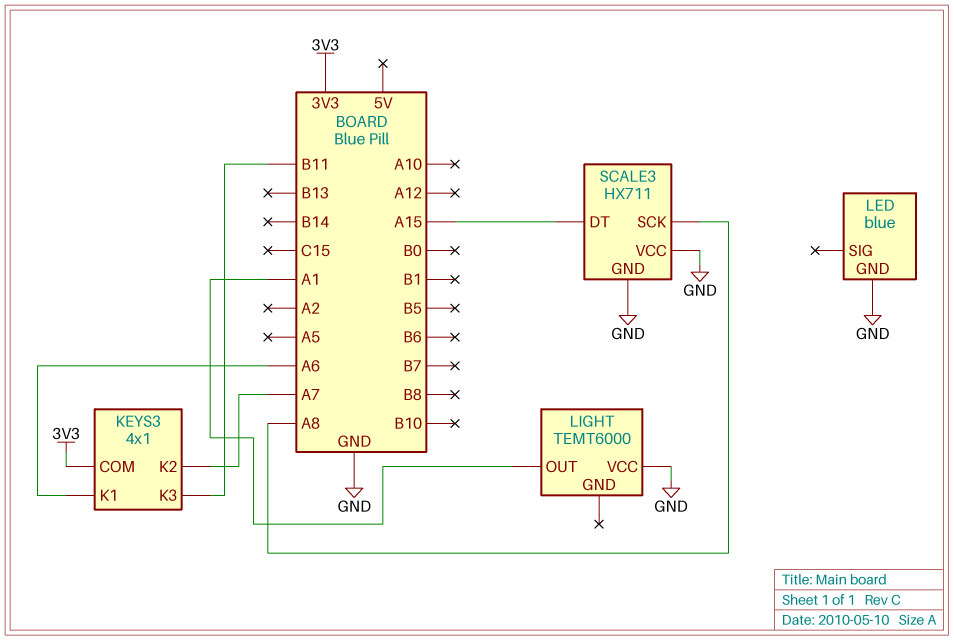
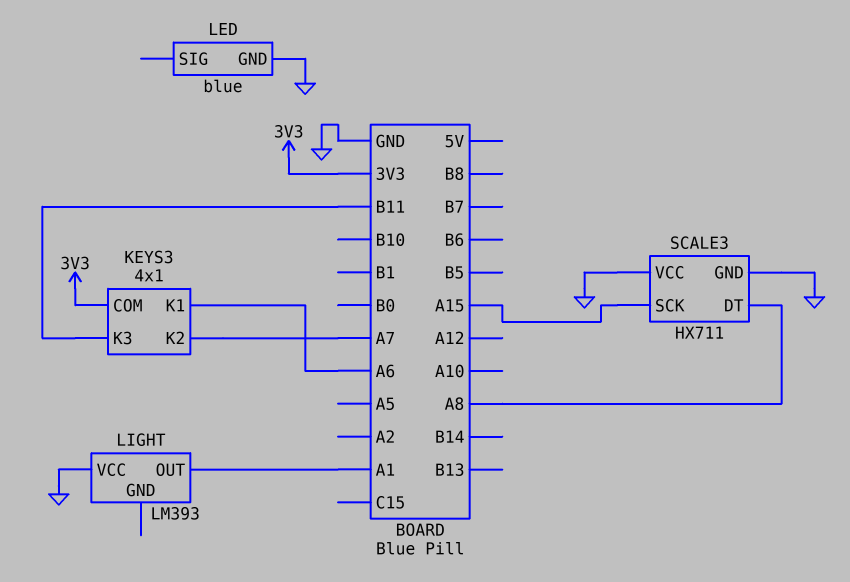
LIGHT: TEMT6000 -> LM393
SCALE3 pin DT: A15 -> A8
SCALE3 pin SCK: A8 -> A15

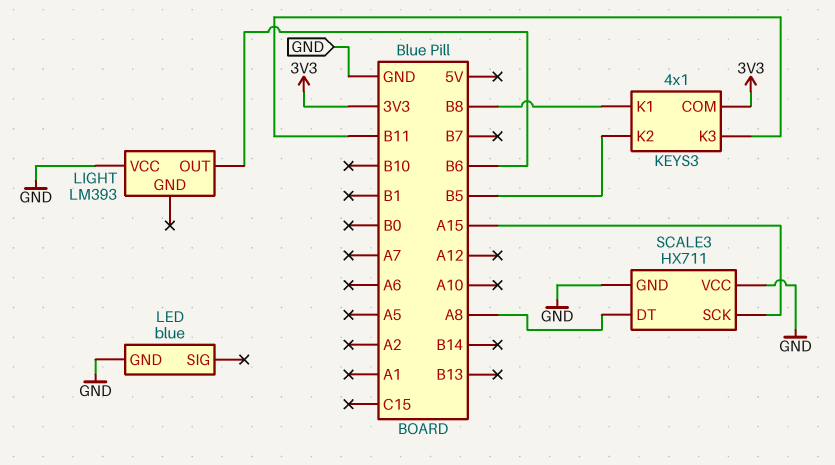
KEYS3 pin K1: A6 -> B8
KEYS3 pin K2: A7 -> B5
LIGHT pin OUT: A1 -> B6

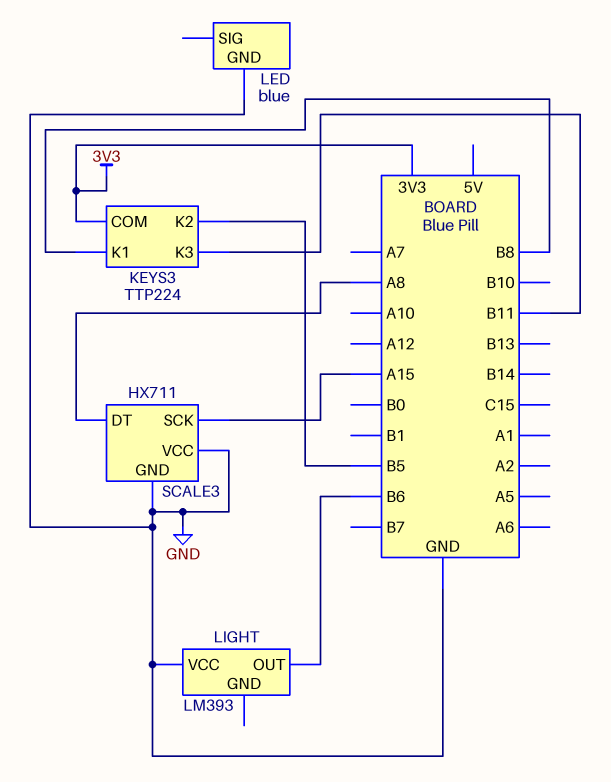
KEYS3: 4x1 -> TTP224

